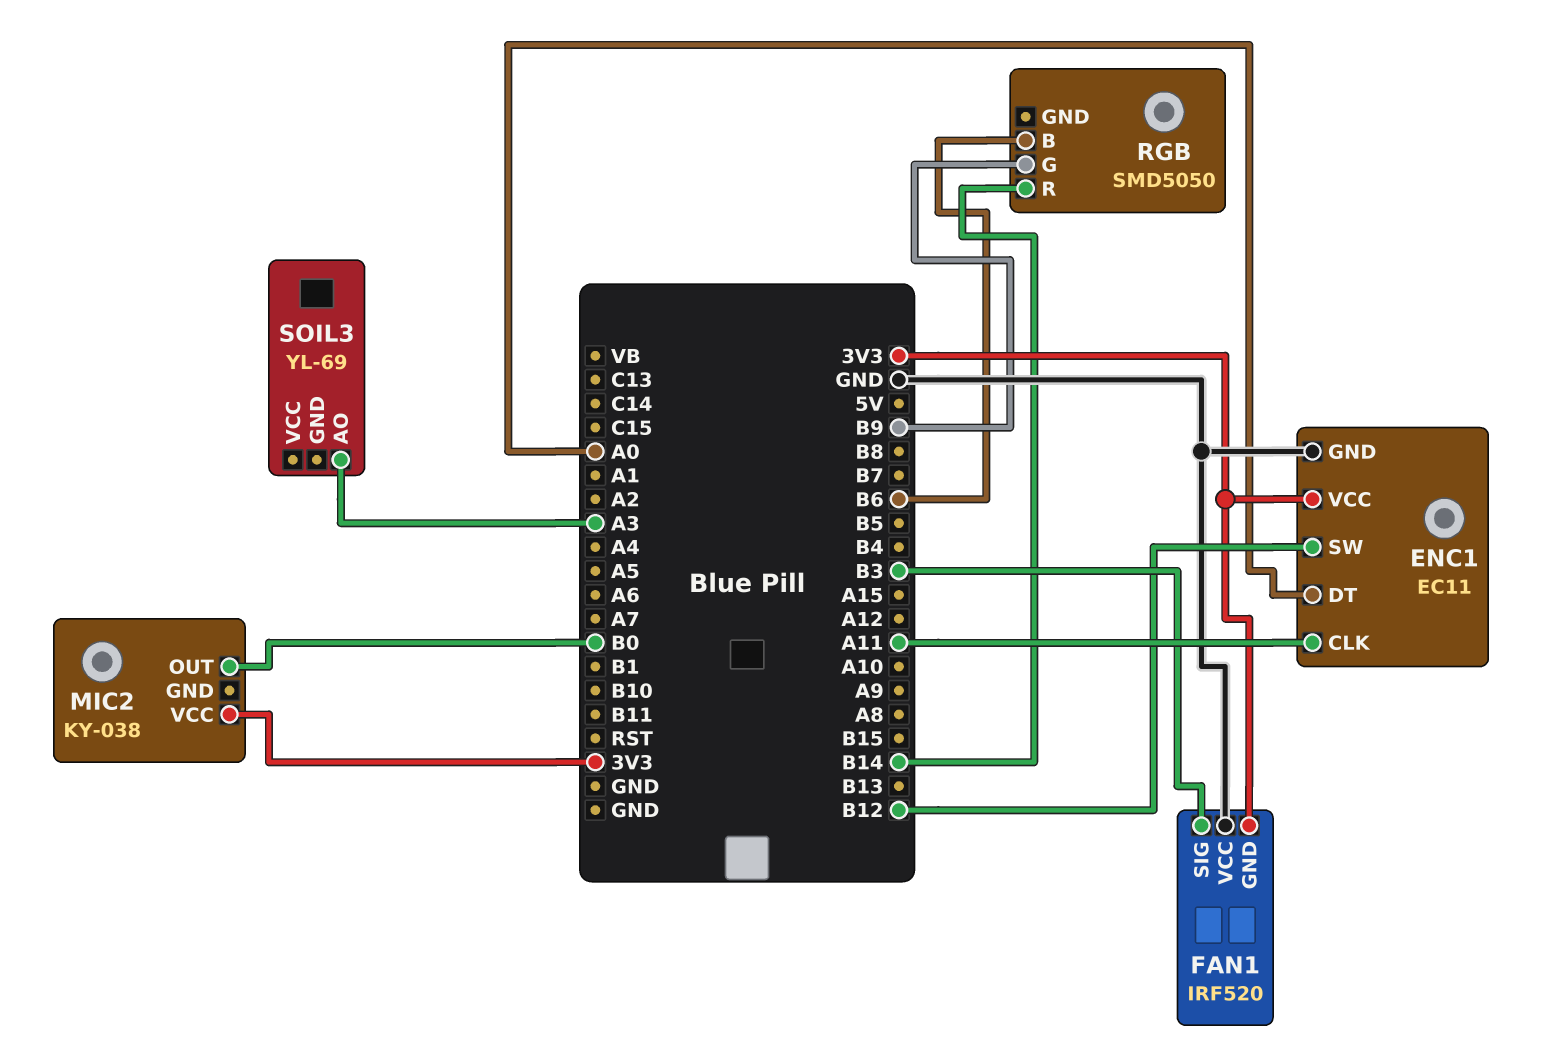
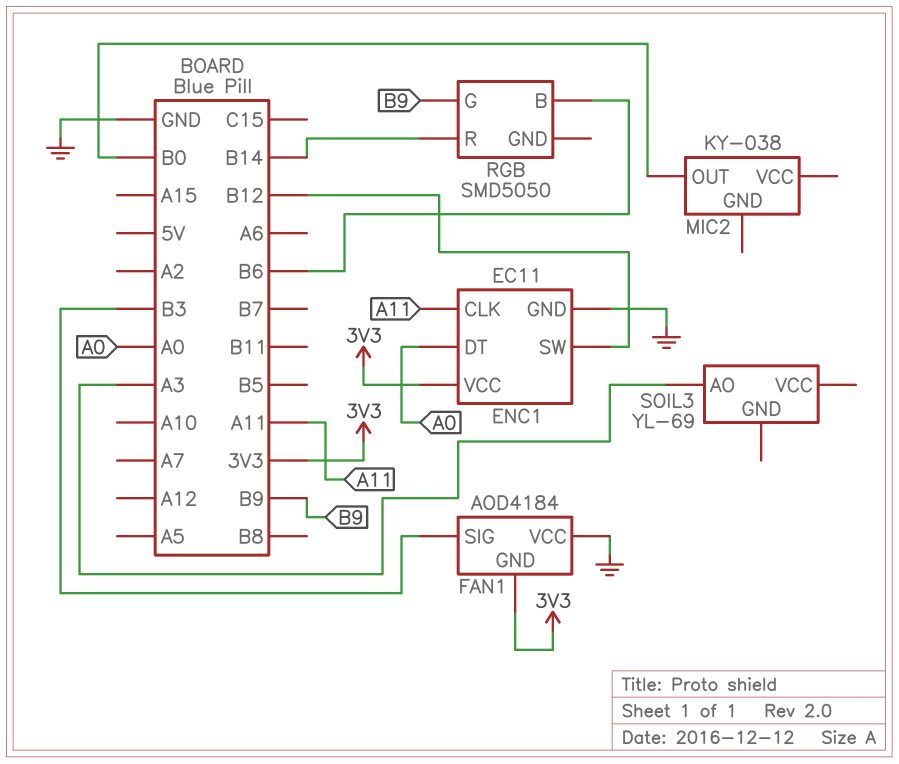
FAN1: IRF520 -> AOD4184
MIC2 pin VCC: 3V3 -> none

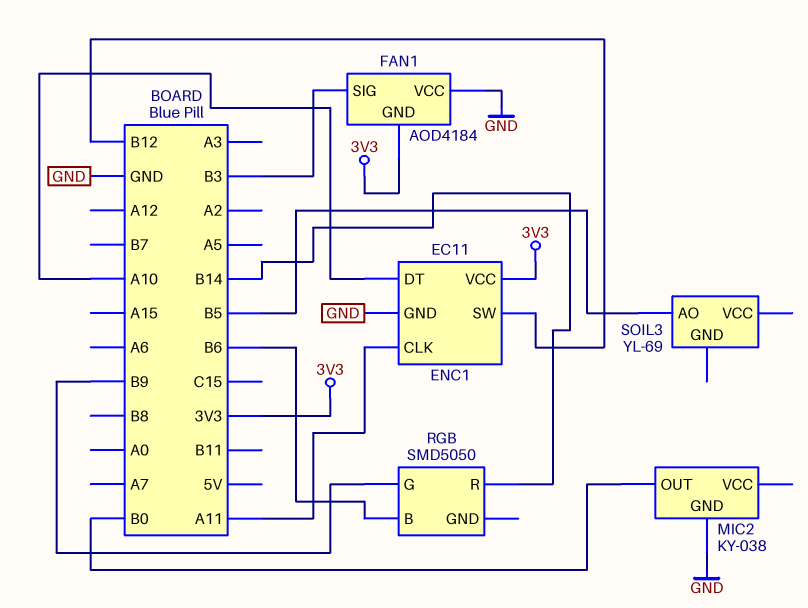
ENC1 pin DT: A0 -> A10
MIC2 pin GND: none -> GND
SOIL3 pin AO: A3 -> B5

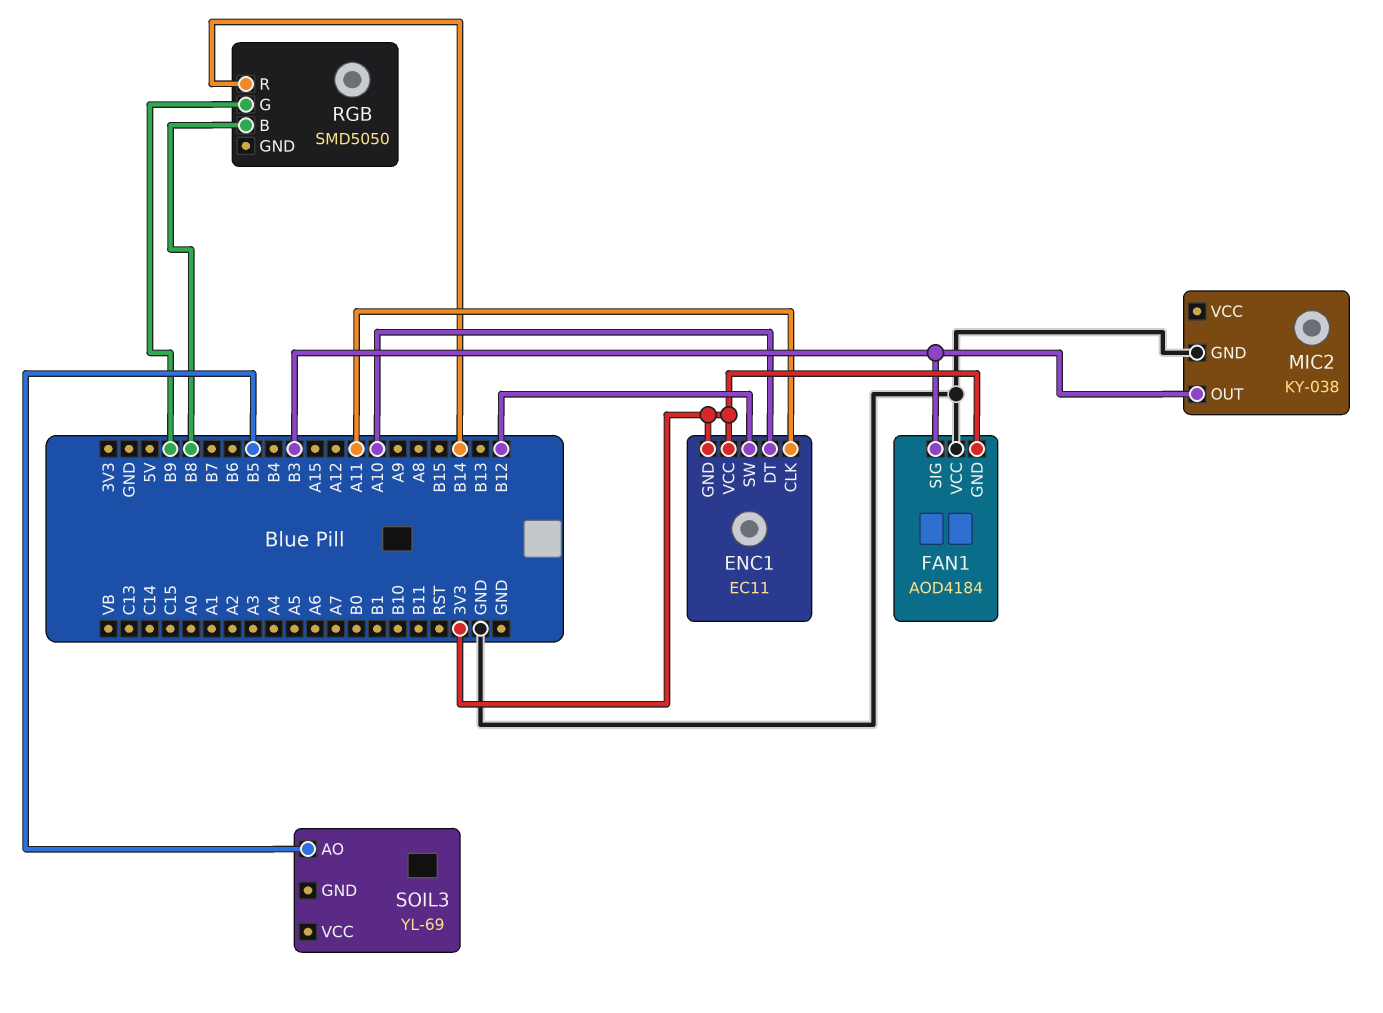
ENC1 pin GND: GND -> 3V3
MIC2 pin OUT: B0 -> B3
RGB pin B: B6 -> B8

